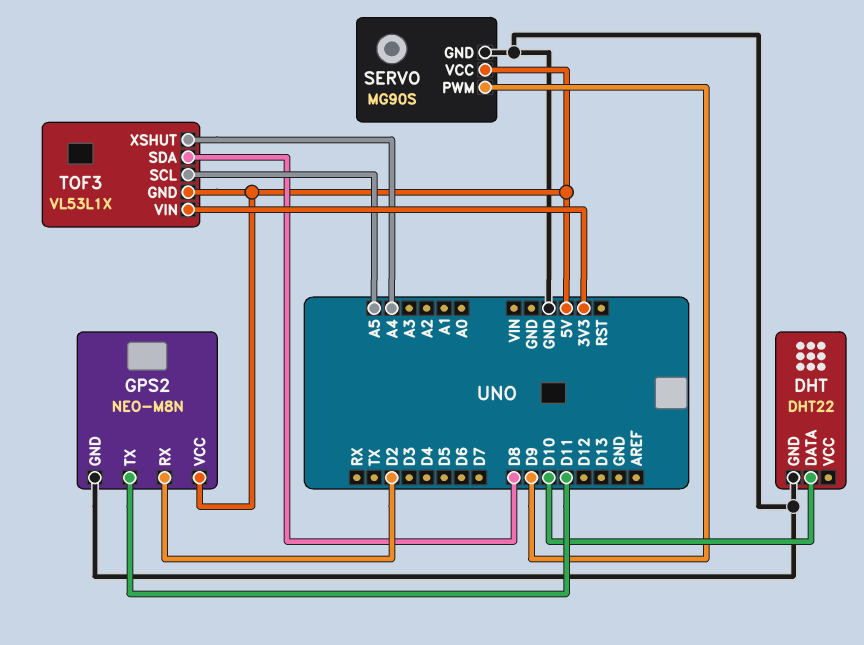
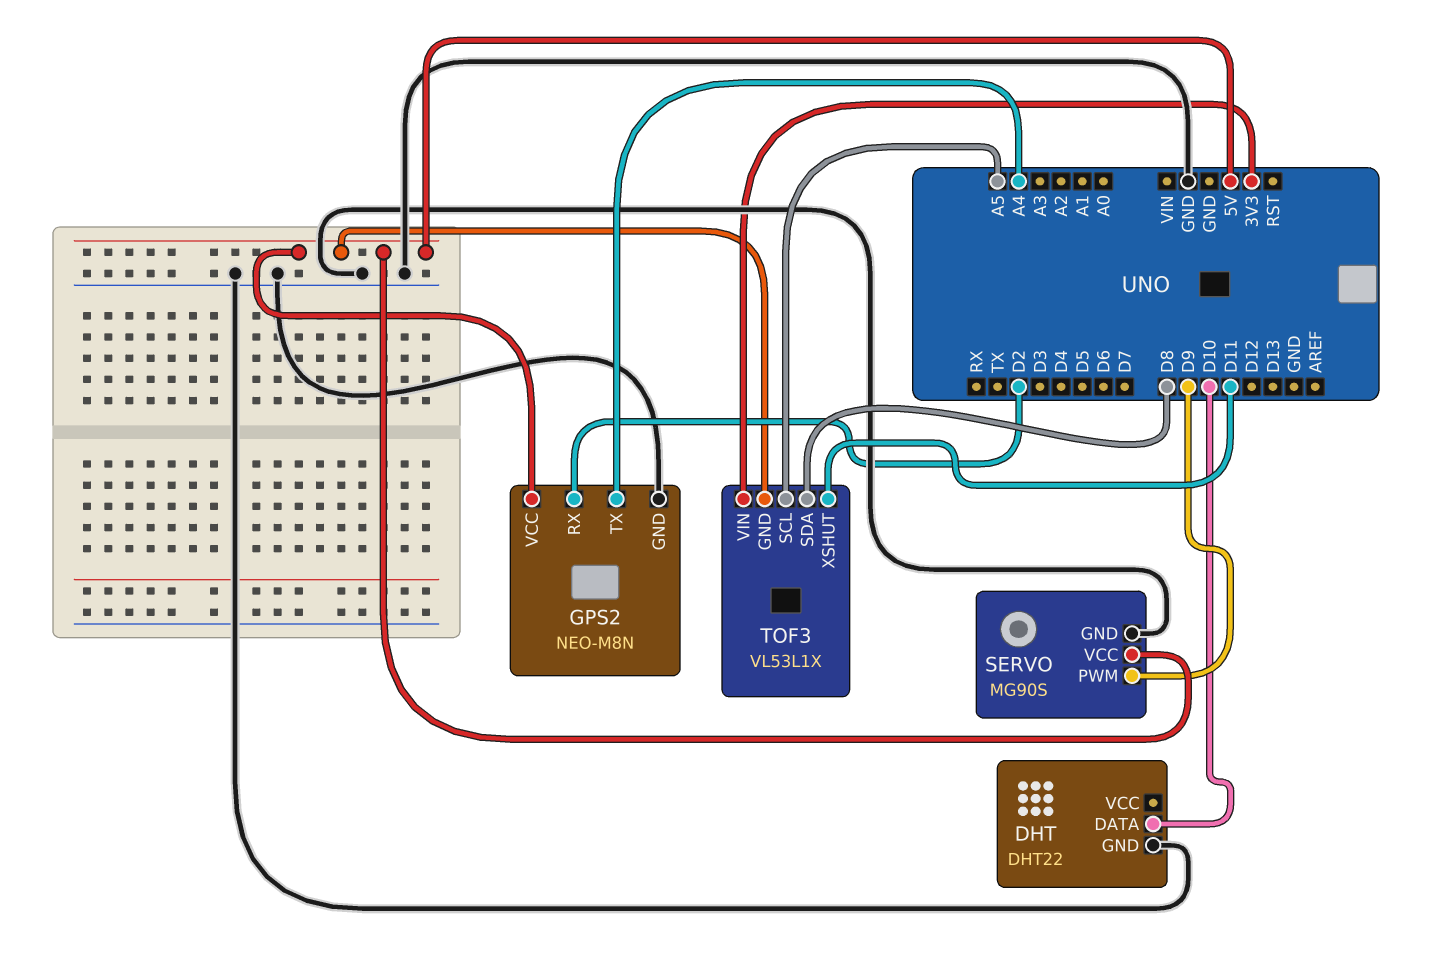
GPS2 pin TX: D11 -> A4
TOF3 pin XSHUT: A4 -> D11

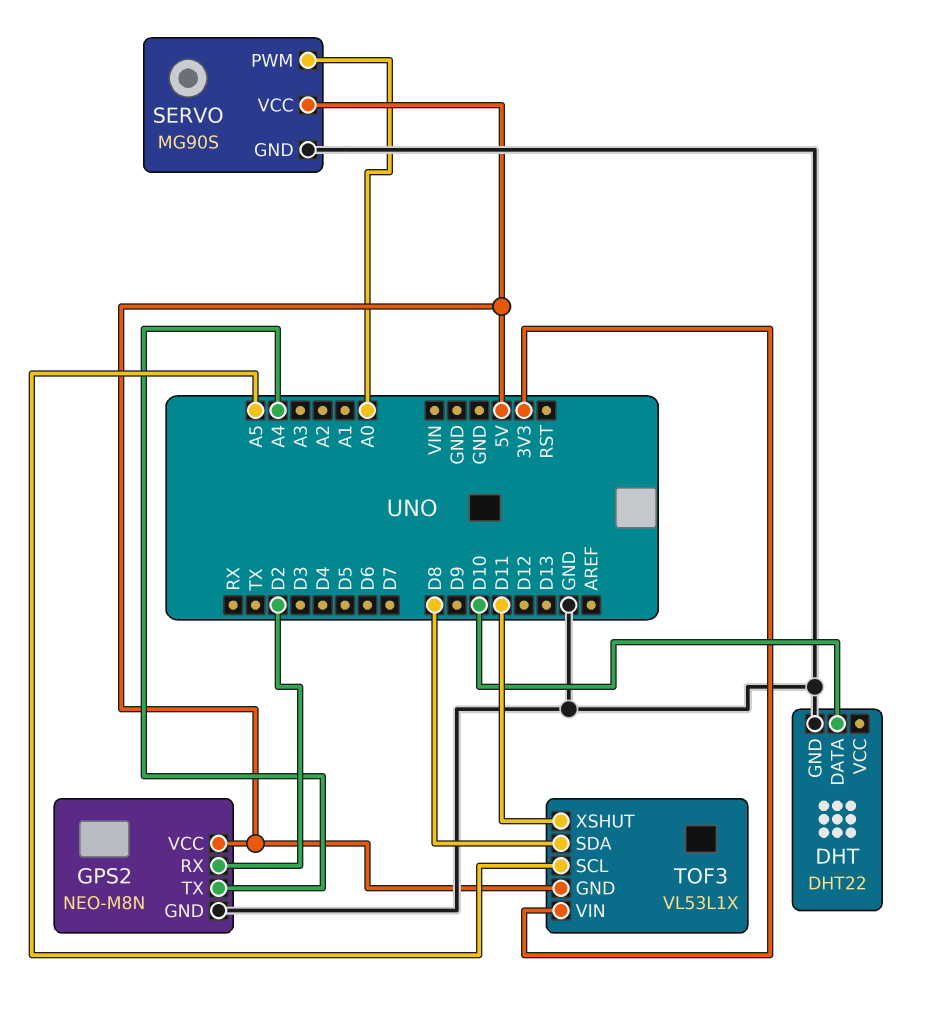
SERVO pin PWM: D9 -> A0

